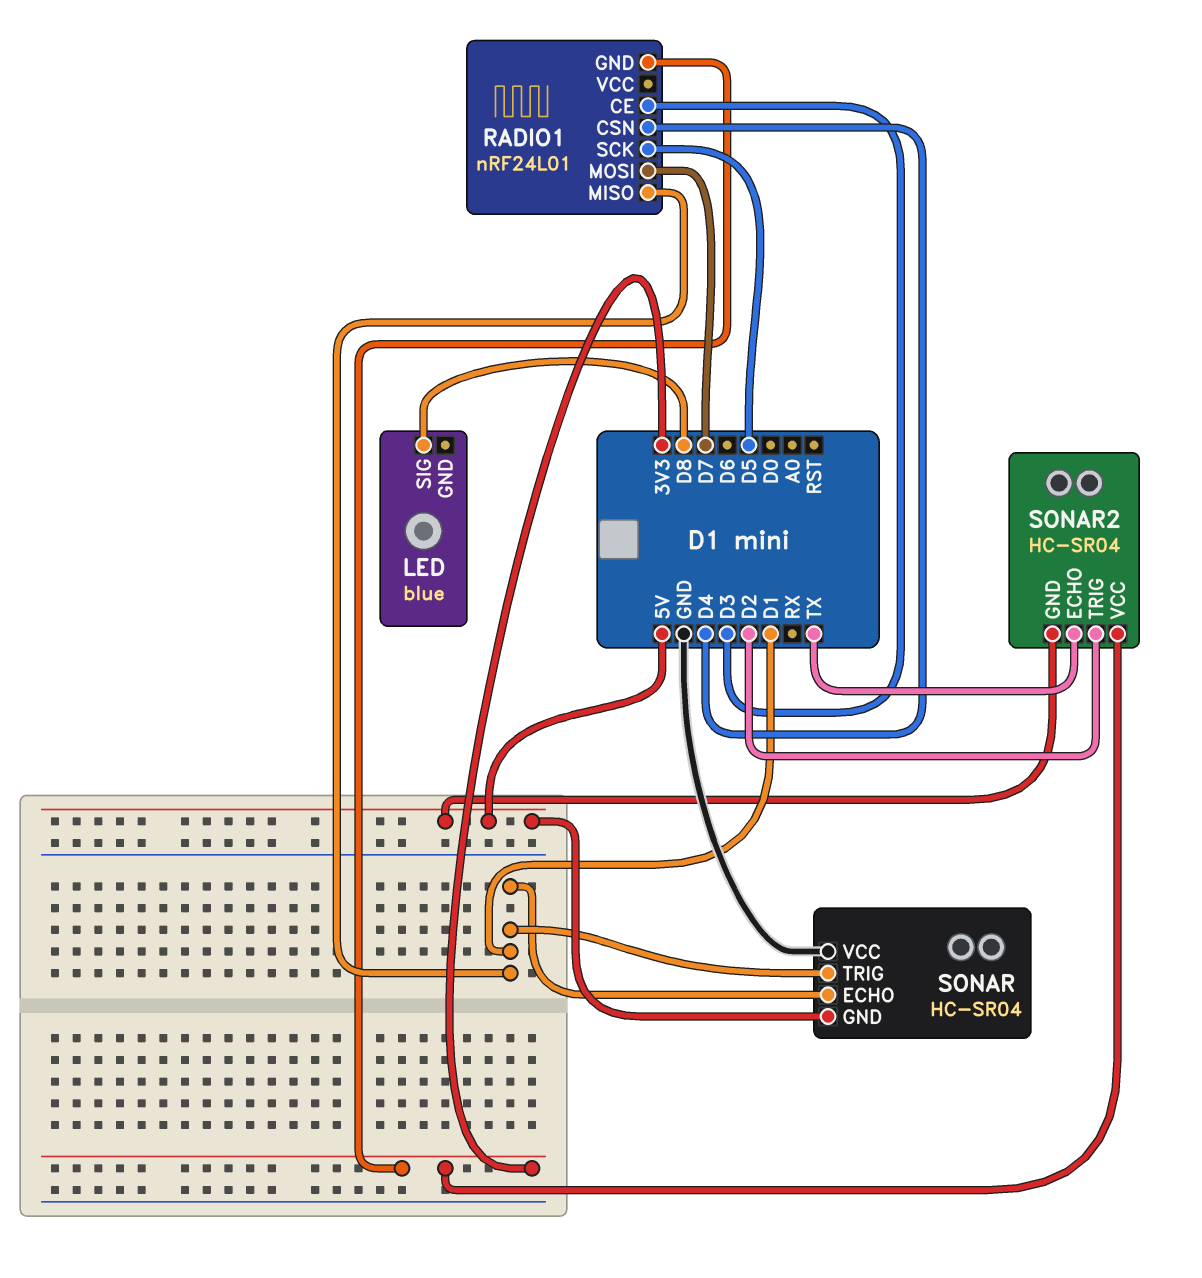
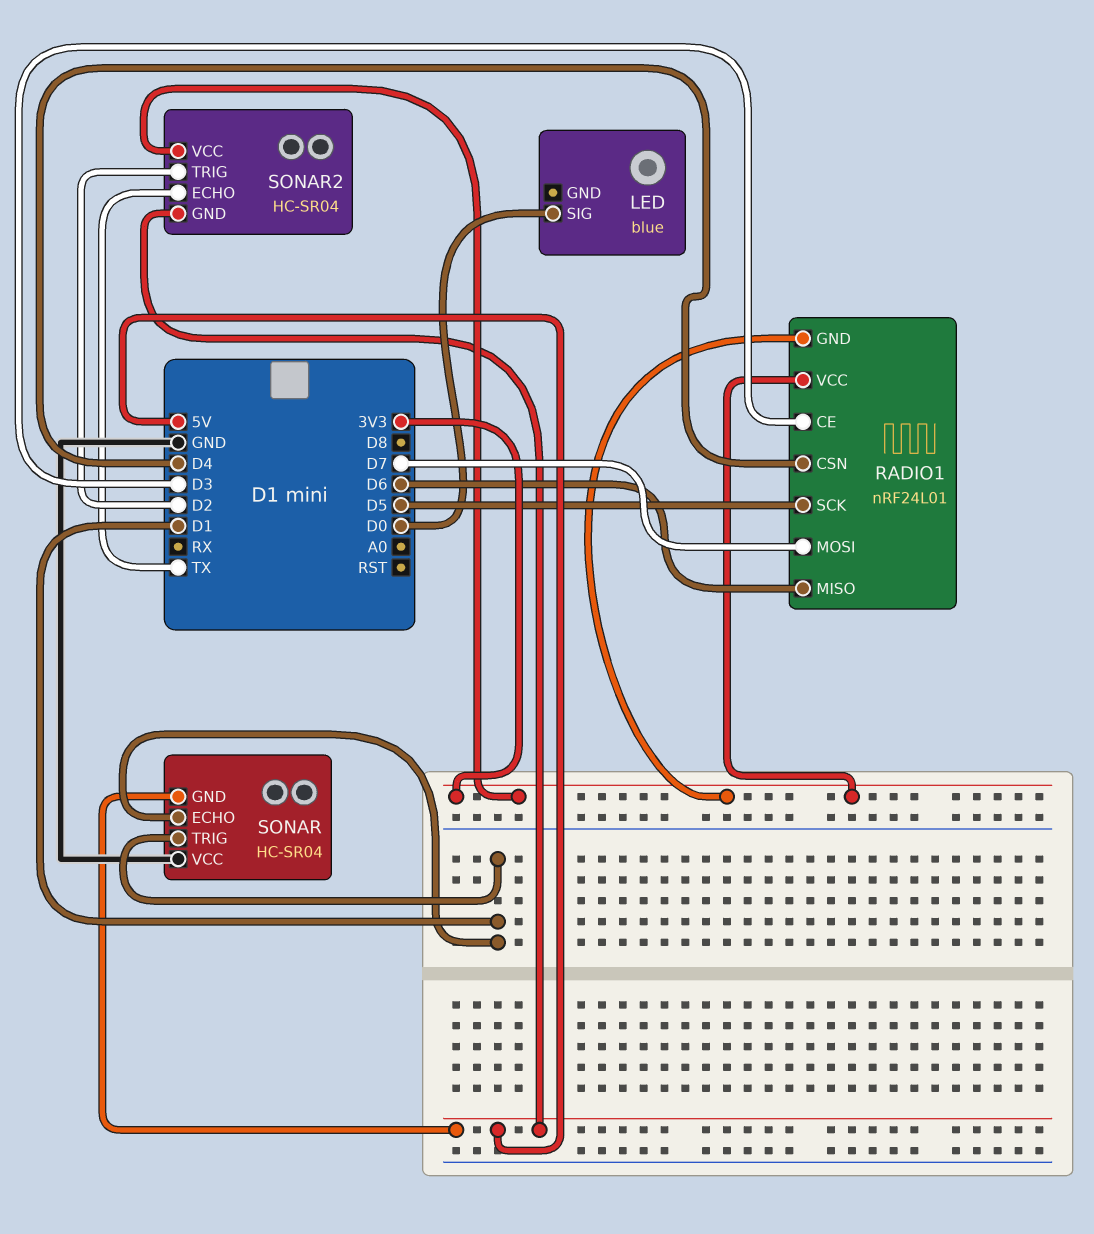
LED pin SIG: D8 -> D0
RADIO1 pin MISO: D1 -> D6
RADIO1 pin VCC: none -> 3V3

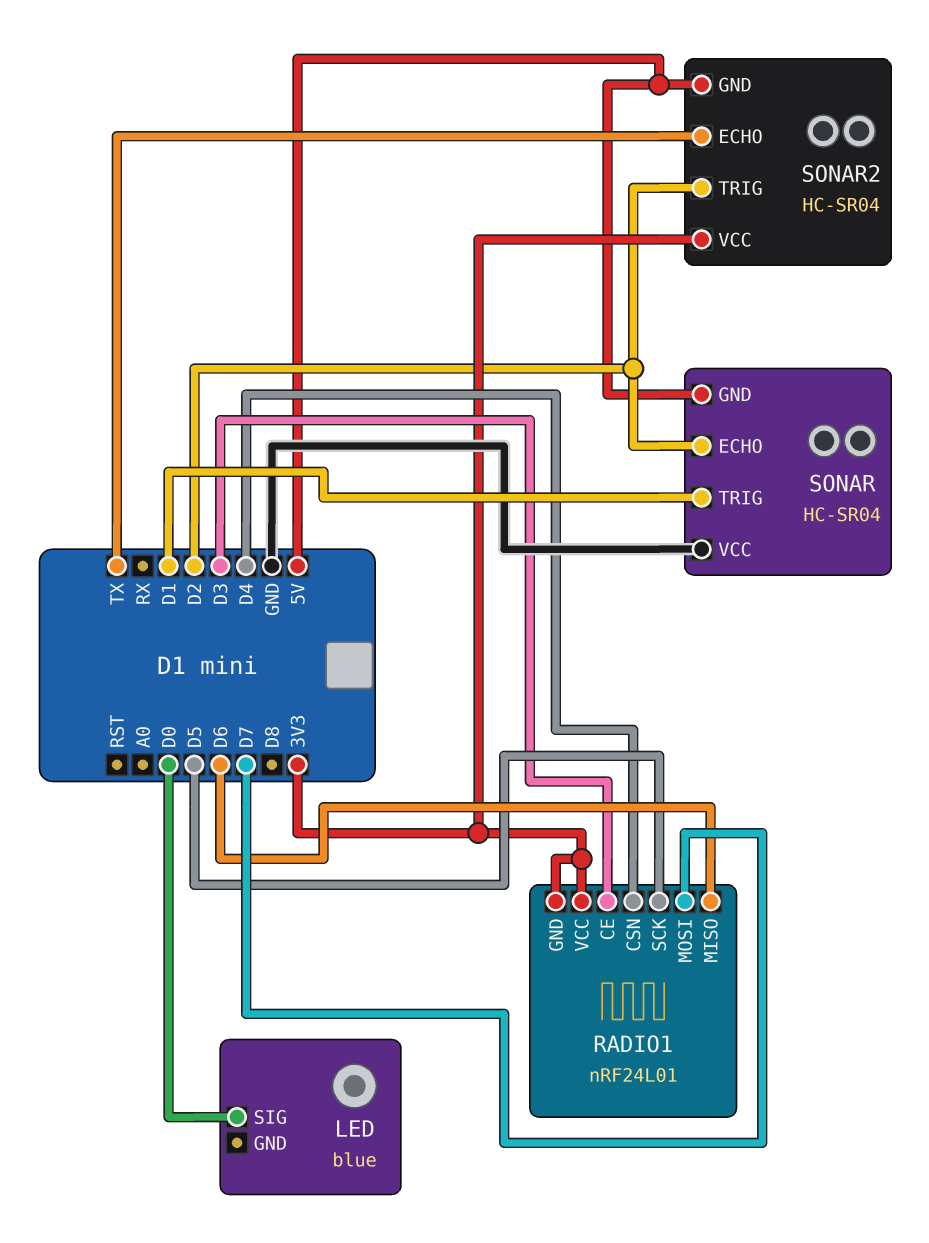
SONAR pin ECHO: D1 -> D2

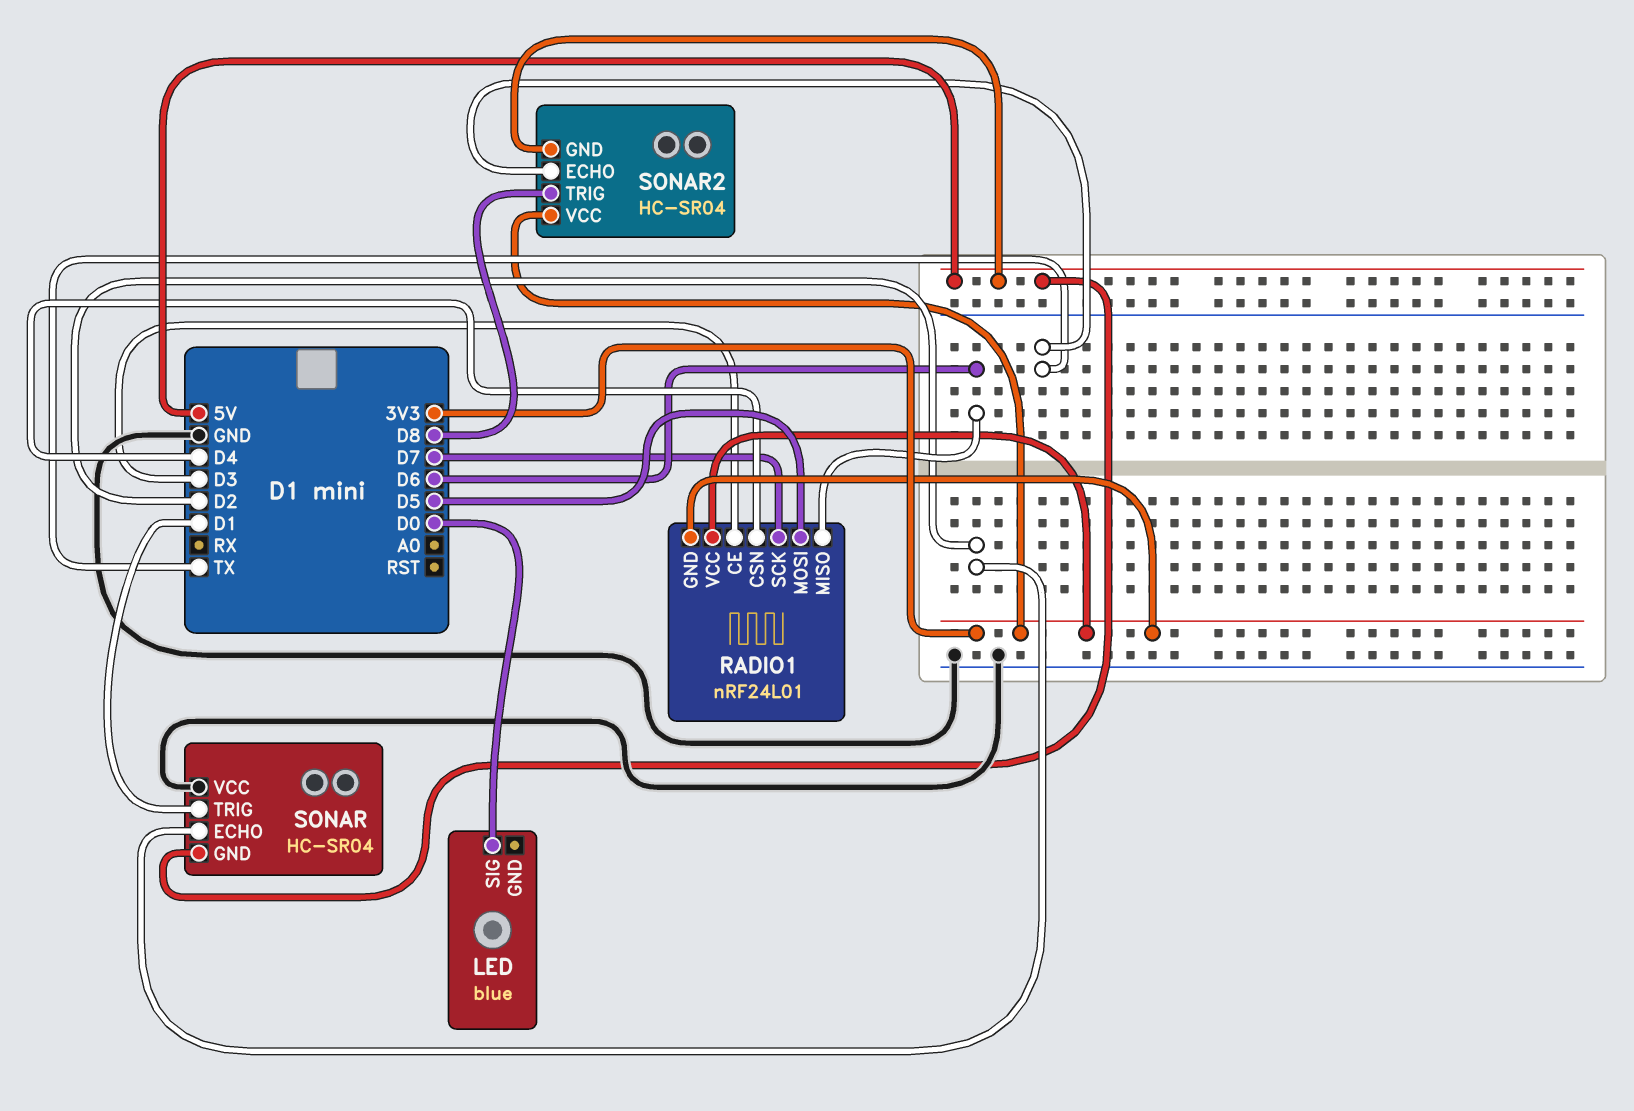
RADIO1 pin MOSI: D7 -> D5
RADIO1 pin SCK: D5 -> D7
SONAR2 pin TRIG: D2 -> D8

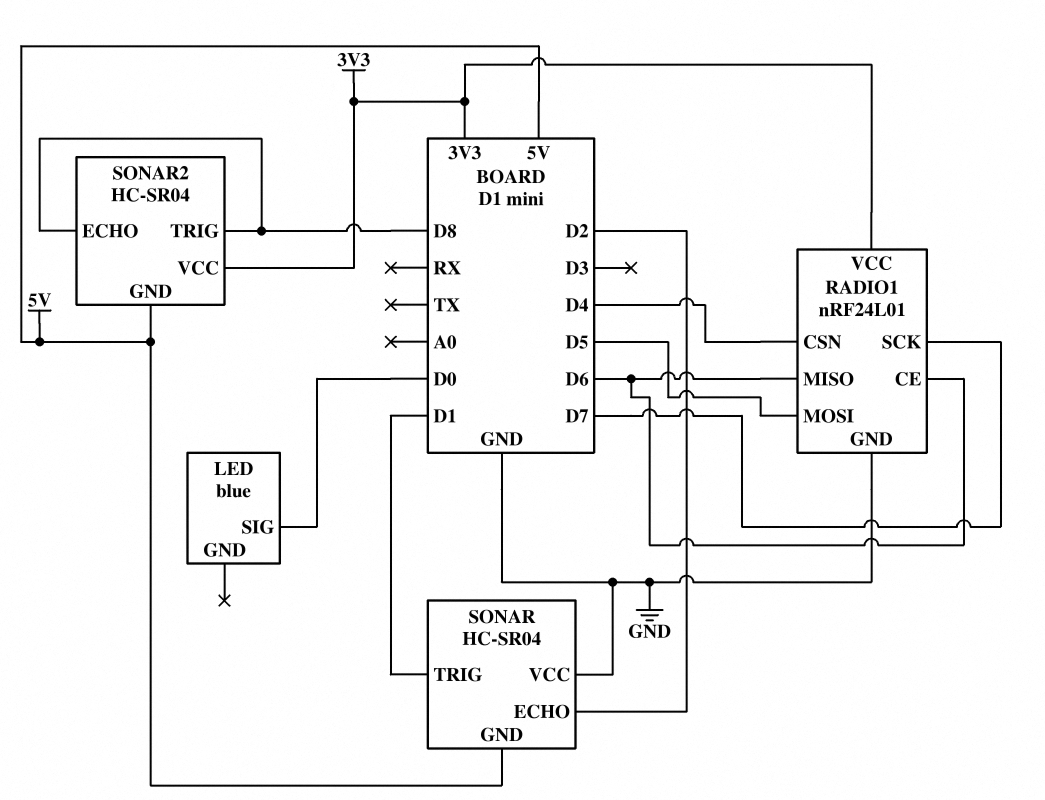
RADIO1 pin CE: D3 -> D6
RADIO1 pin GND: 3V3 -> GND
SONAR2 pin ECHO: TX -> D8

